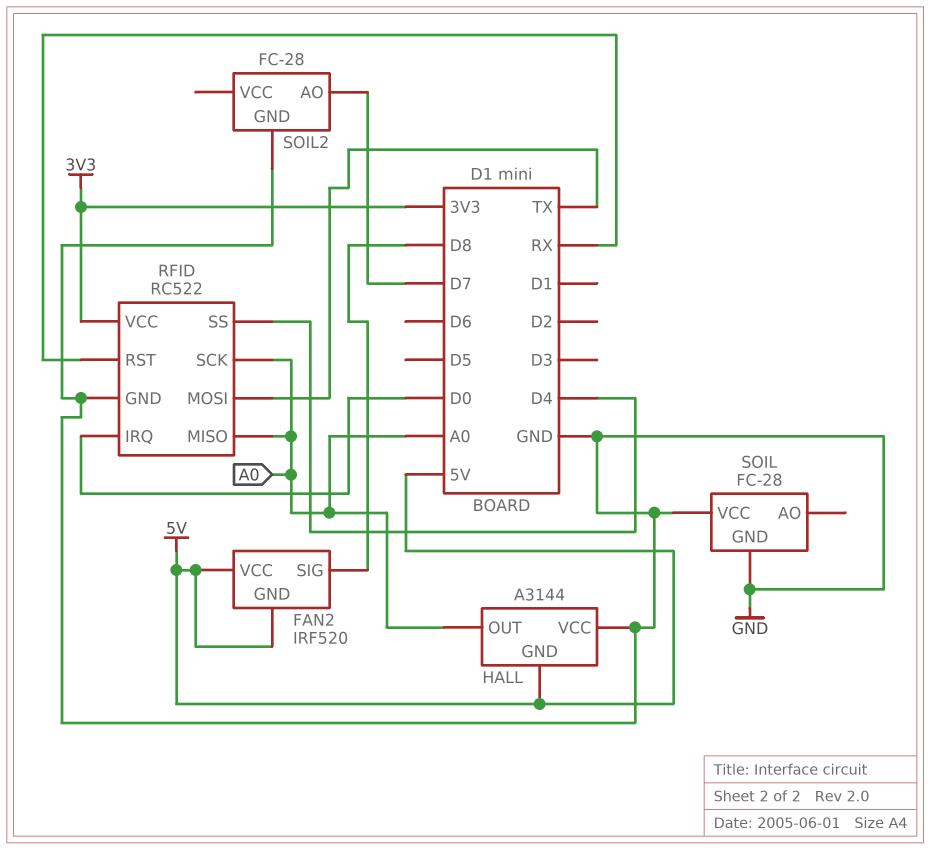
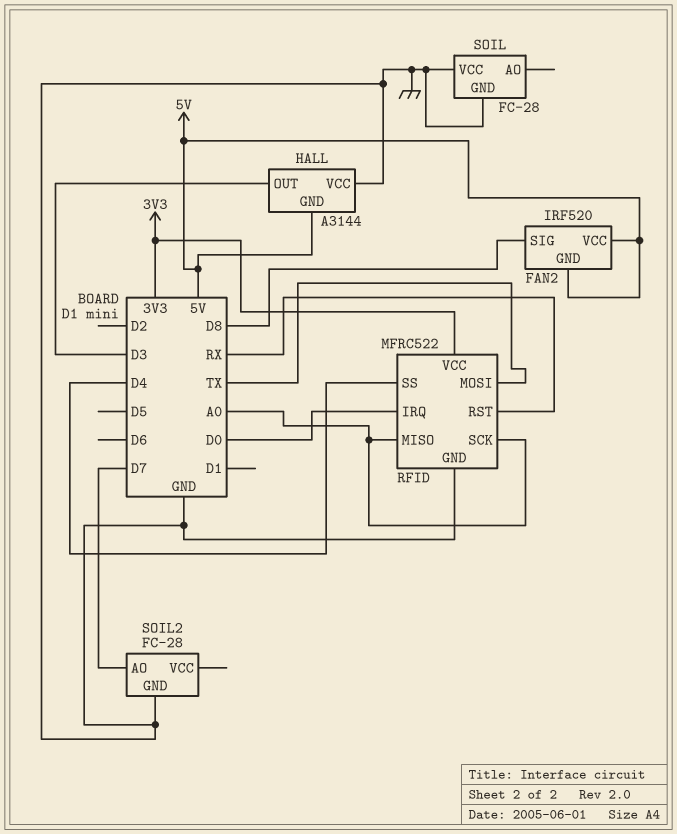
HALL pin OUT: A0 -> D3
RFID: RC522 -> MFRC522

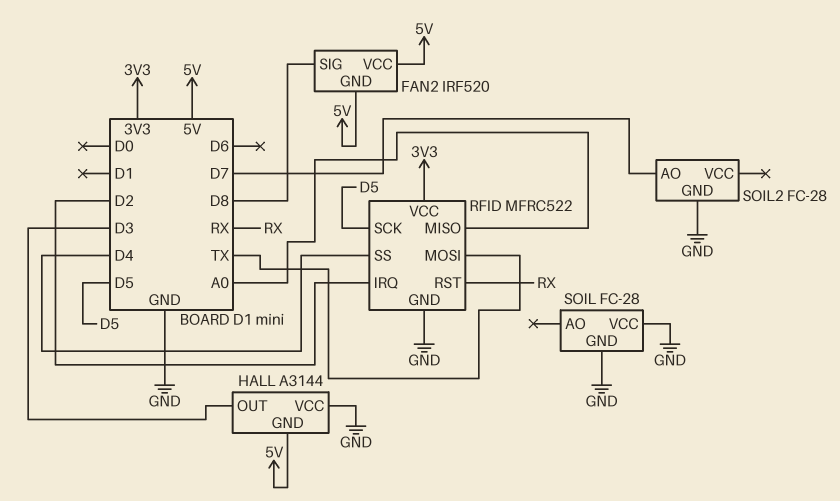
RFID pin IRQ: D0 -> D2
RFID pin SCK: A0 -> D5

